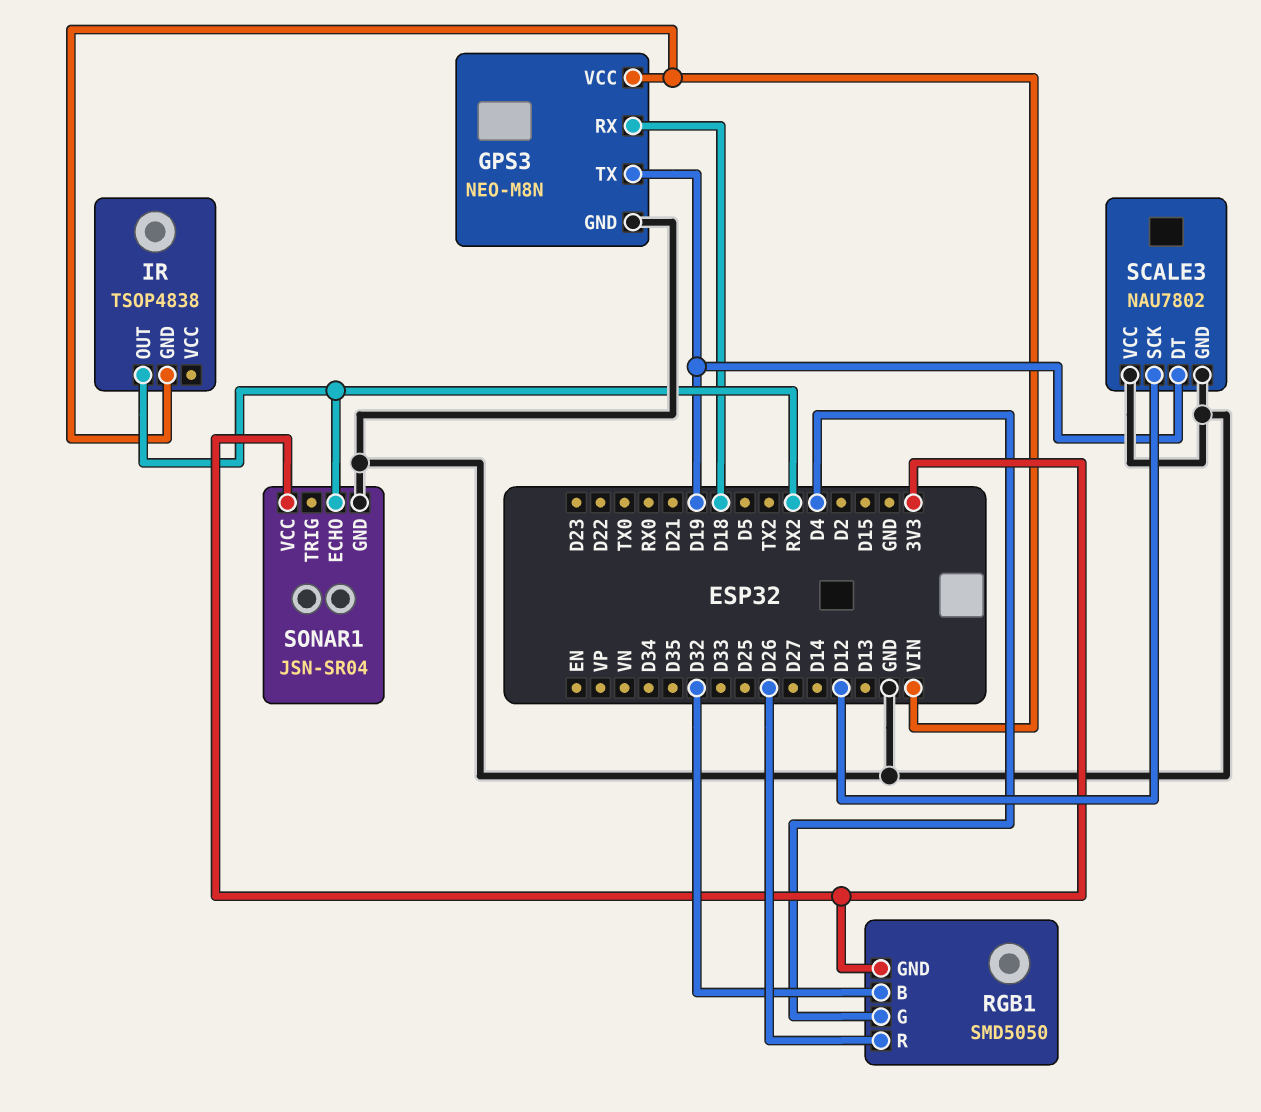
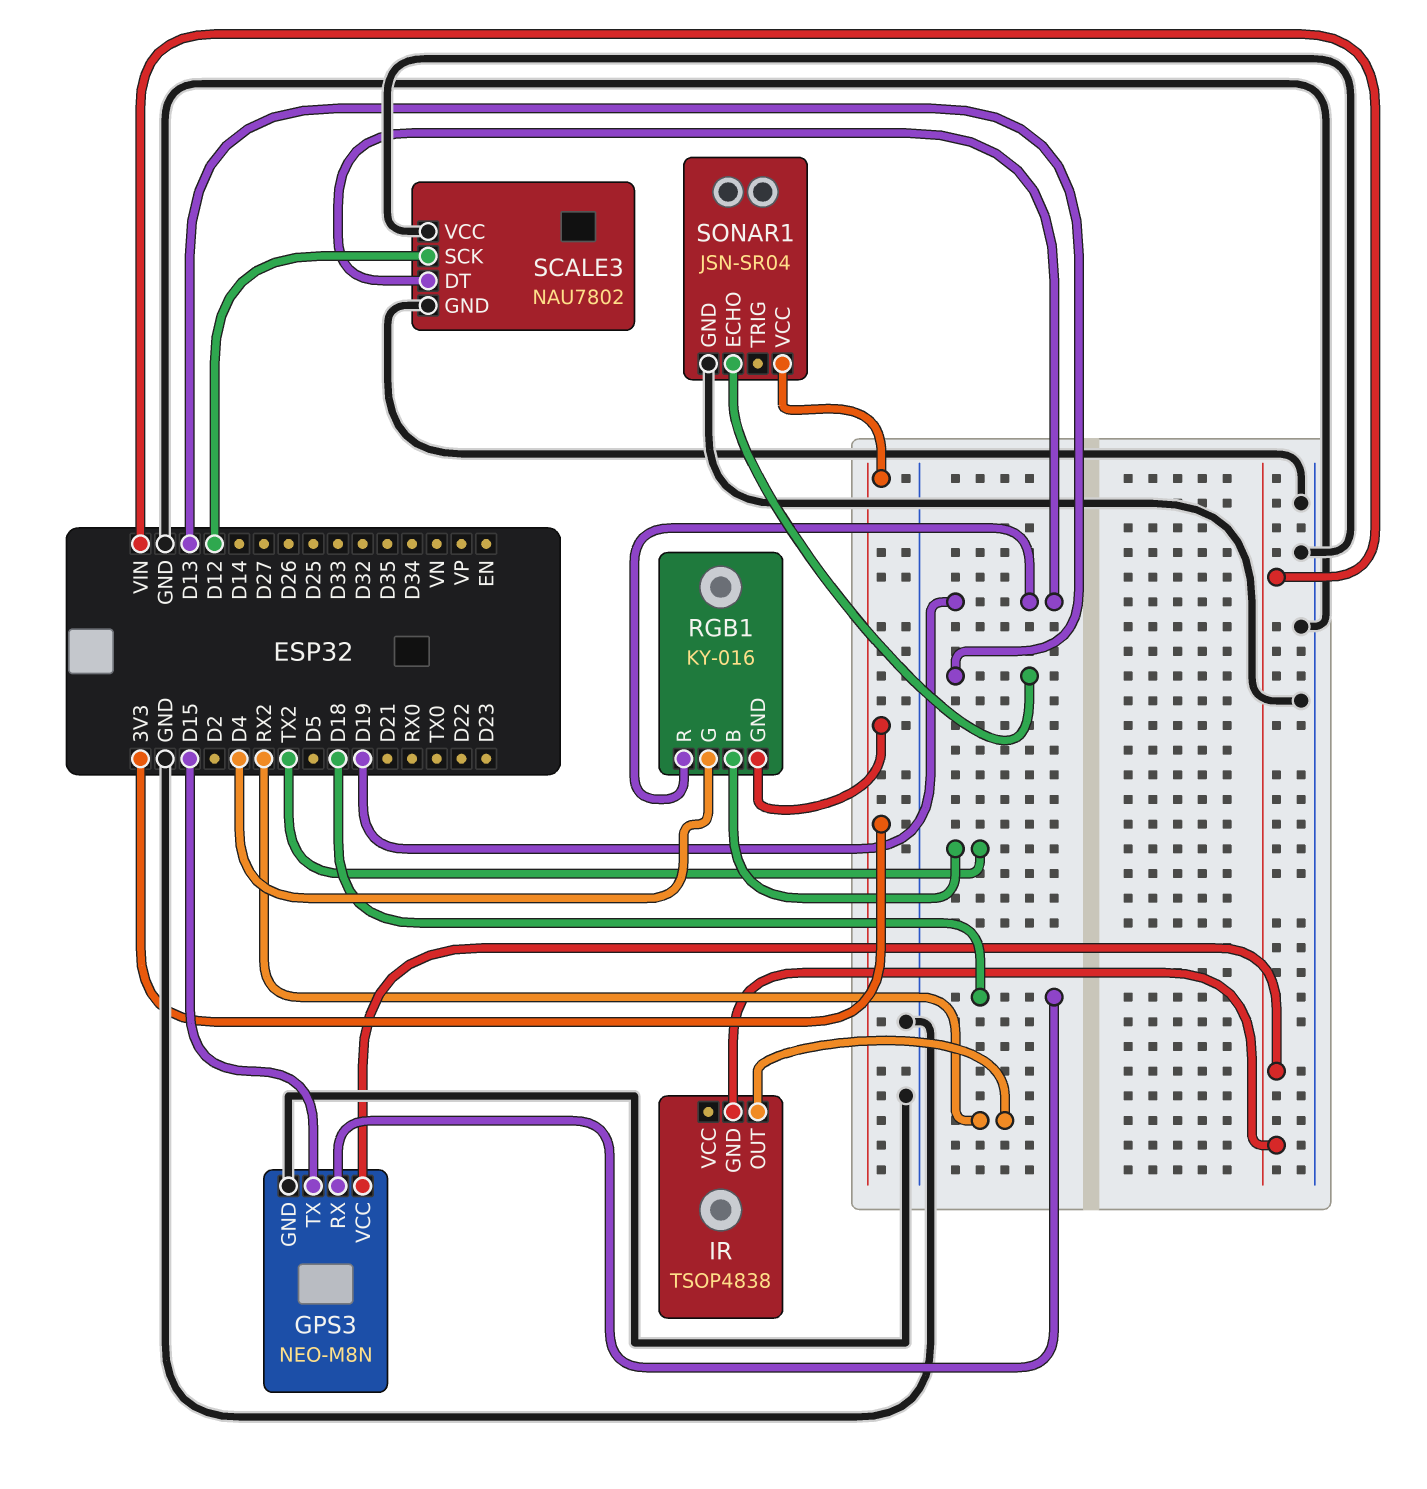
GPS3 pin TX: D19 -> D15
RGB1: SMD5050 -> KY-016
RGB1 pin B: D32 -> TX2
RGB1 pin R: D26 -> D19
SONAR1 pin ECHO: RX2 -> D13

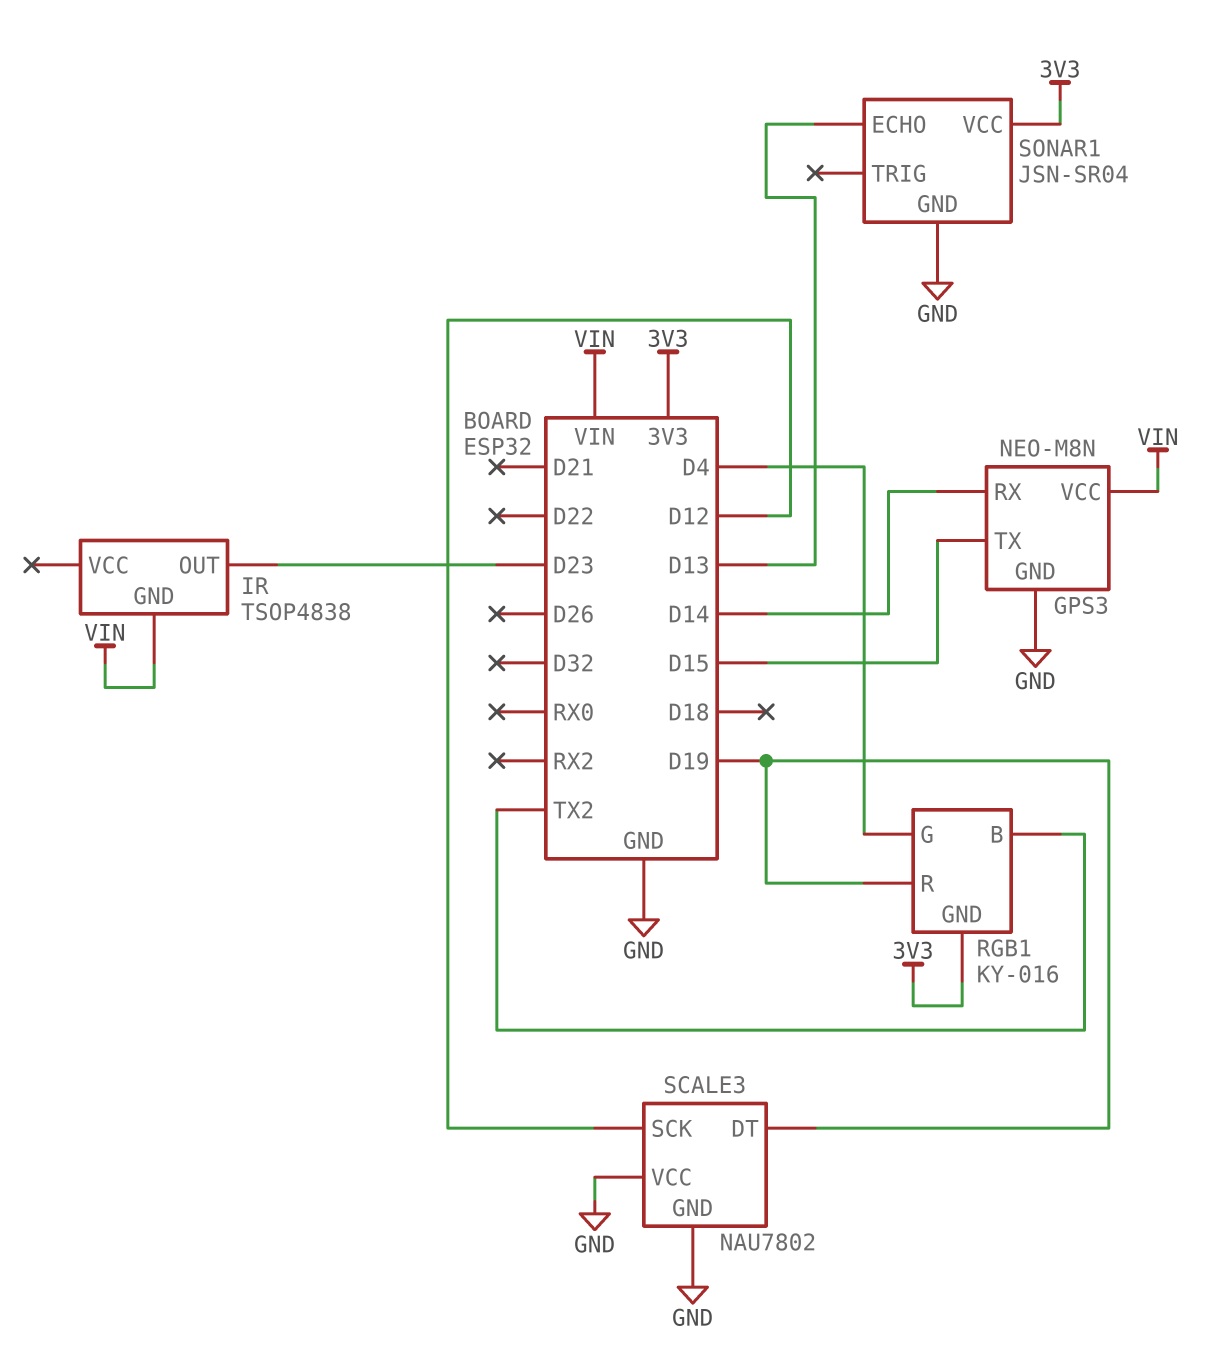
GPS3 pin RX: D18 -> D14
IR pin OUT: RX2 -> D23

